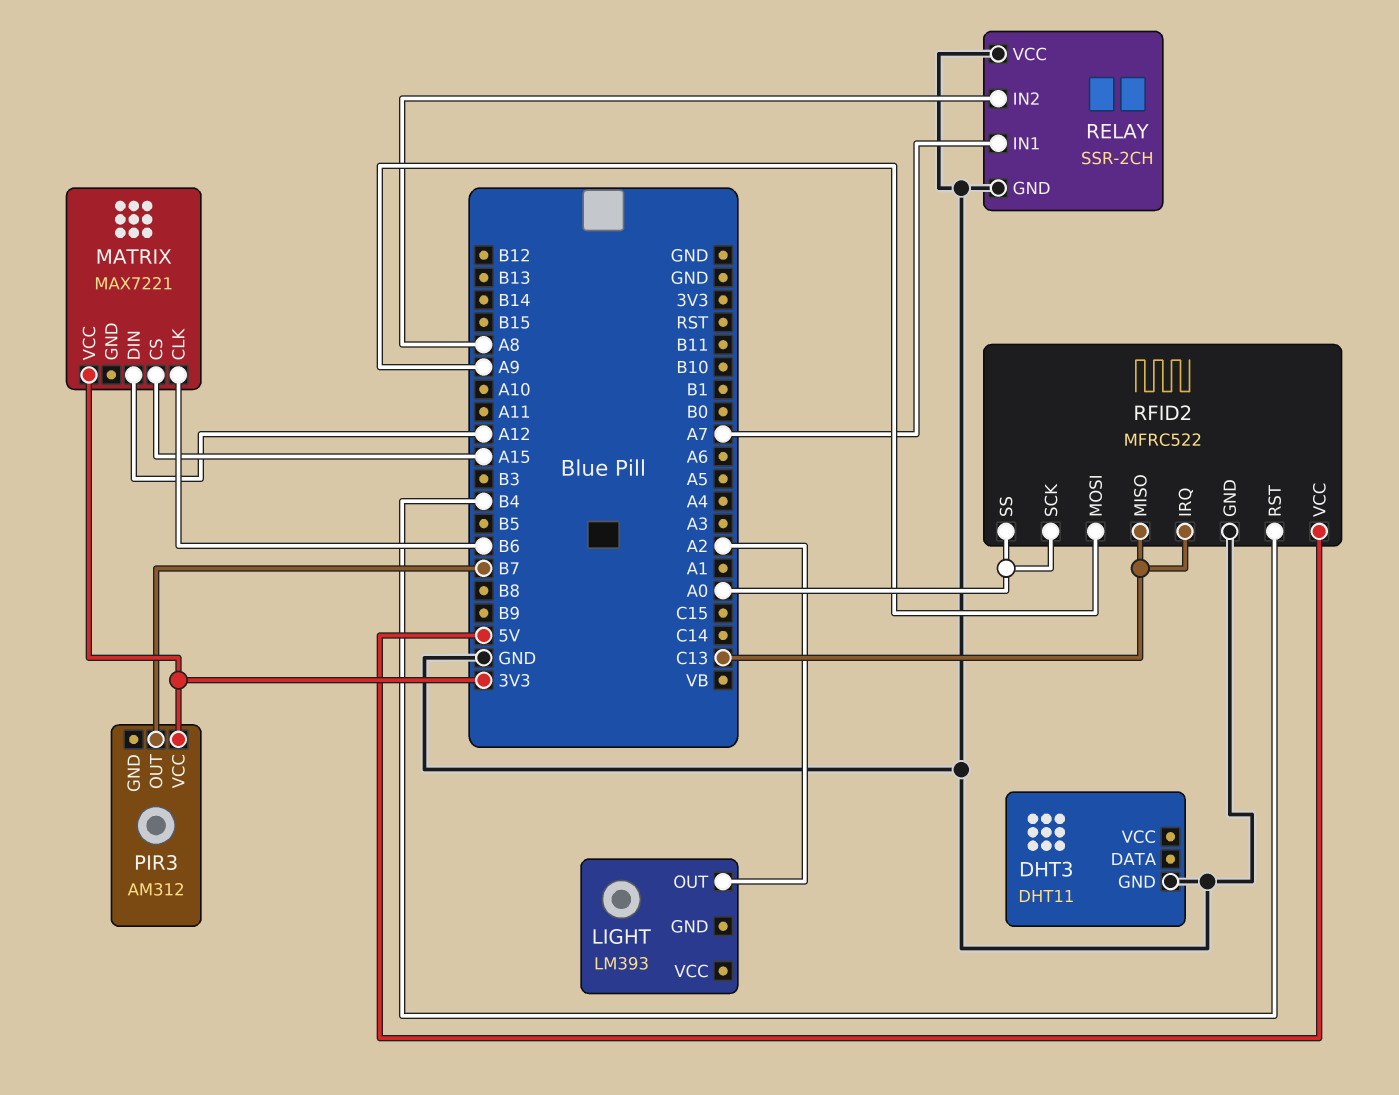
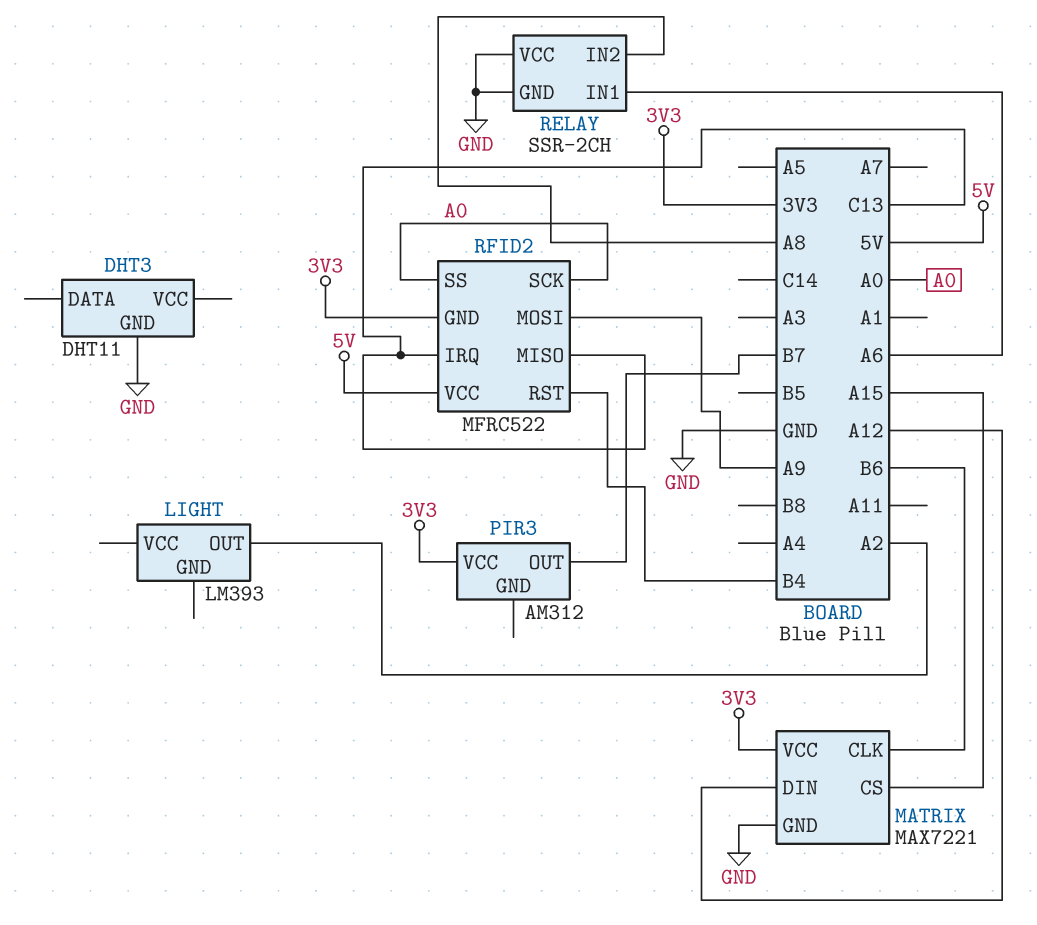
MATRIX pin GND: none -> GND
RELAY pin IN1: A7 -> A6
RFID2 pin GND: GND -> 3V3

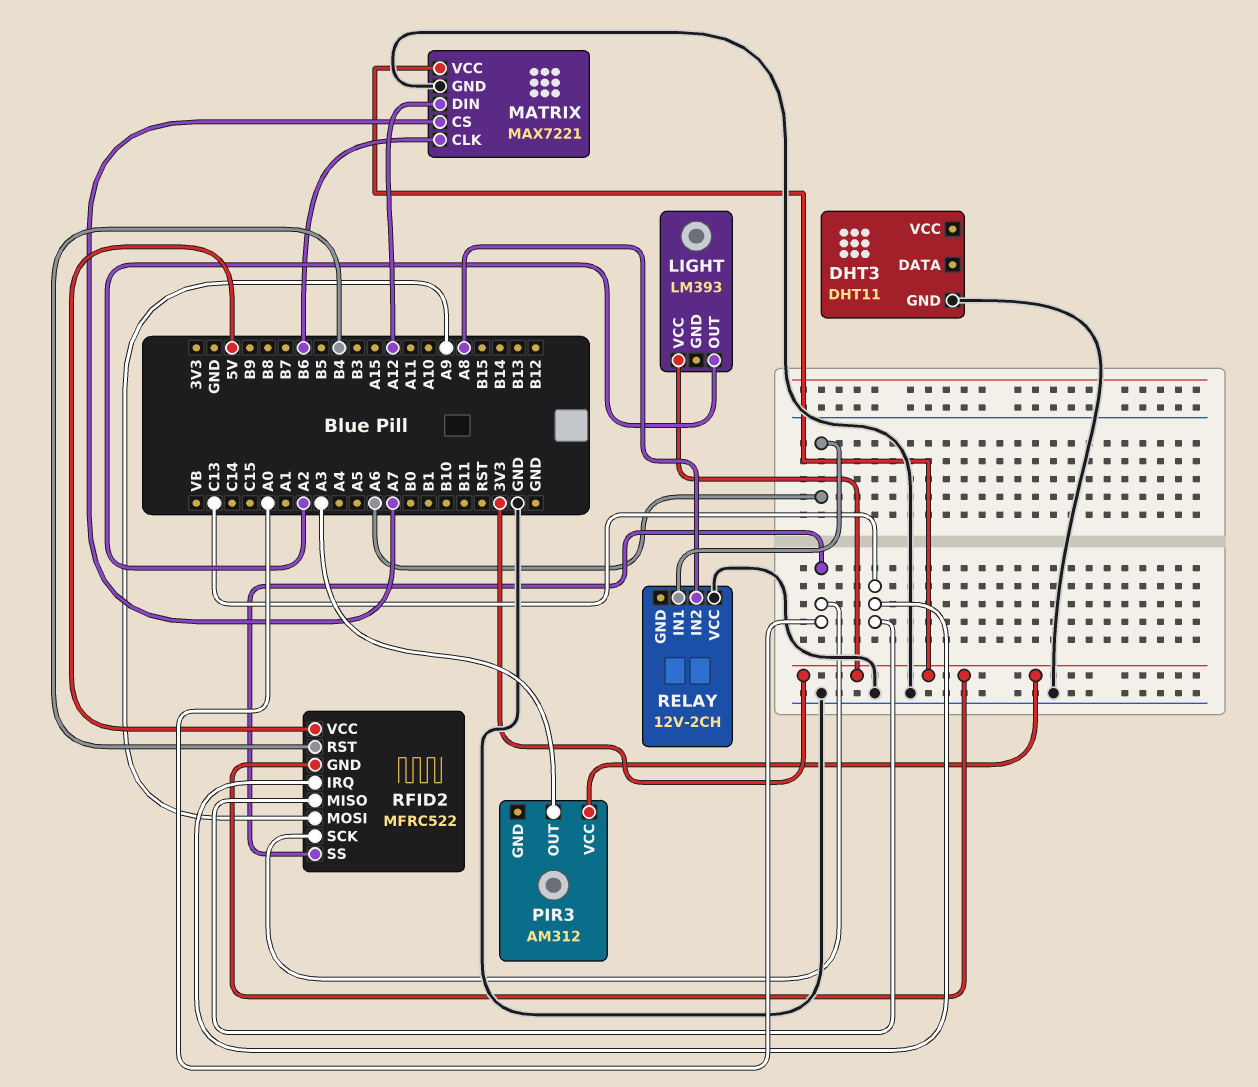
LIGHT pin VCC: none -> 3V3
MATRIX pin CS: A15 -> A7
PIR3 pin OUT: B7 -> A3
RELAY: SSR-2CH -> 12V-2CH
RELAY pin GND: GND -> none

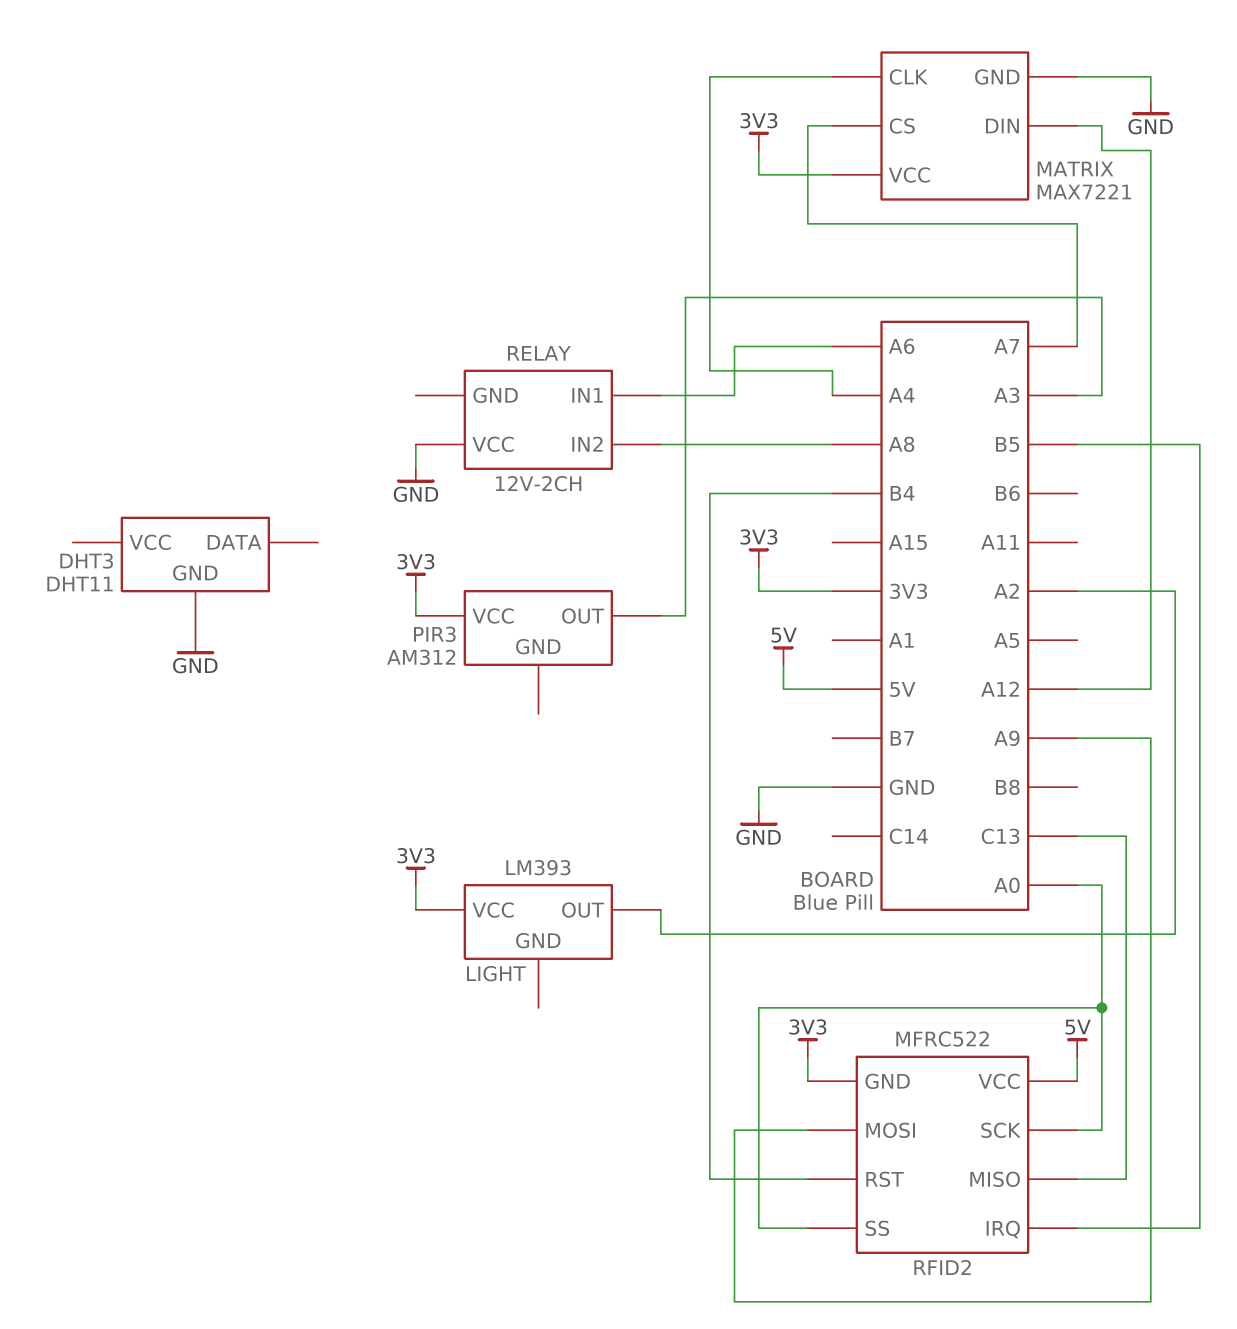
MATRIX pin CLK: B6 -> A4
RFID2 pin IRQ: C13 -> B5

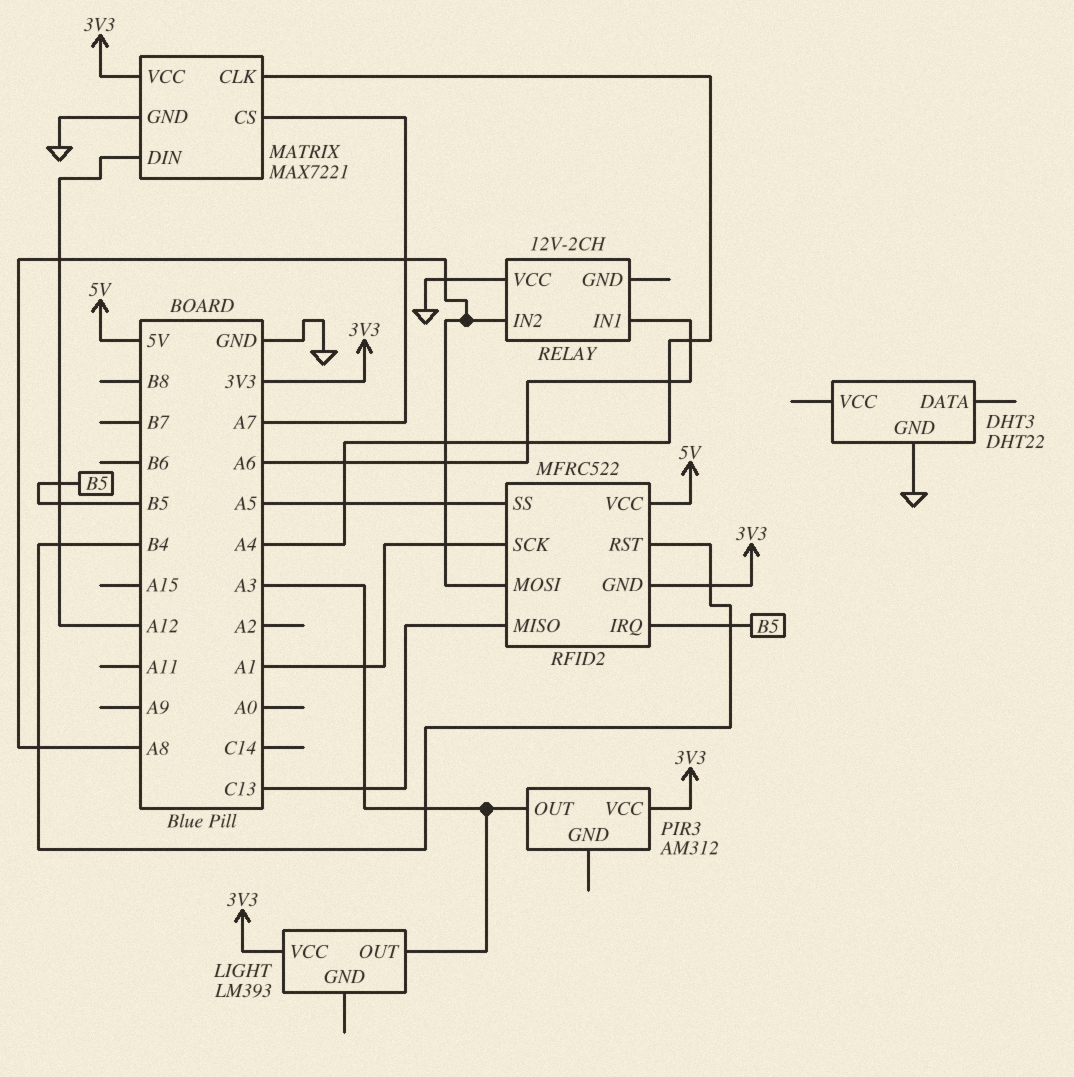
DHT3: DHT11 -> DHT22
LIGHT pin OUT: A2 -> A3
RFID2 pin MOSI: A9 -> A8
RFID2 pin SCK: A0 -> A1
RFID2 pin SS: A0 -> A5

